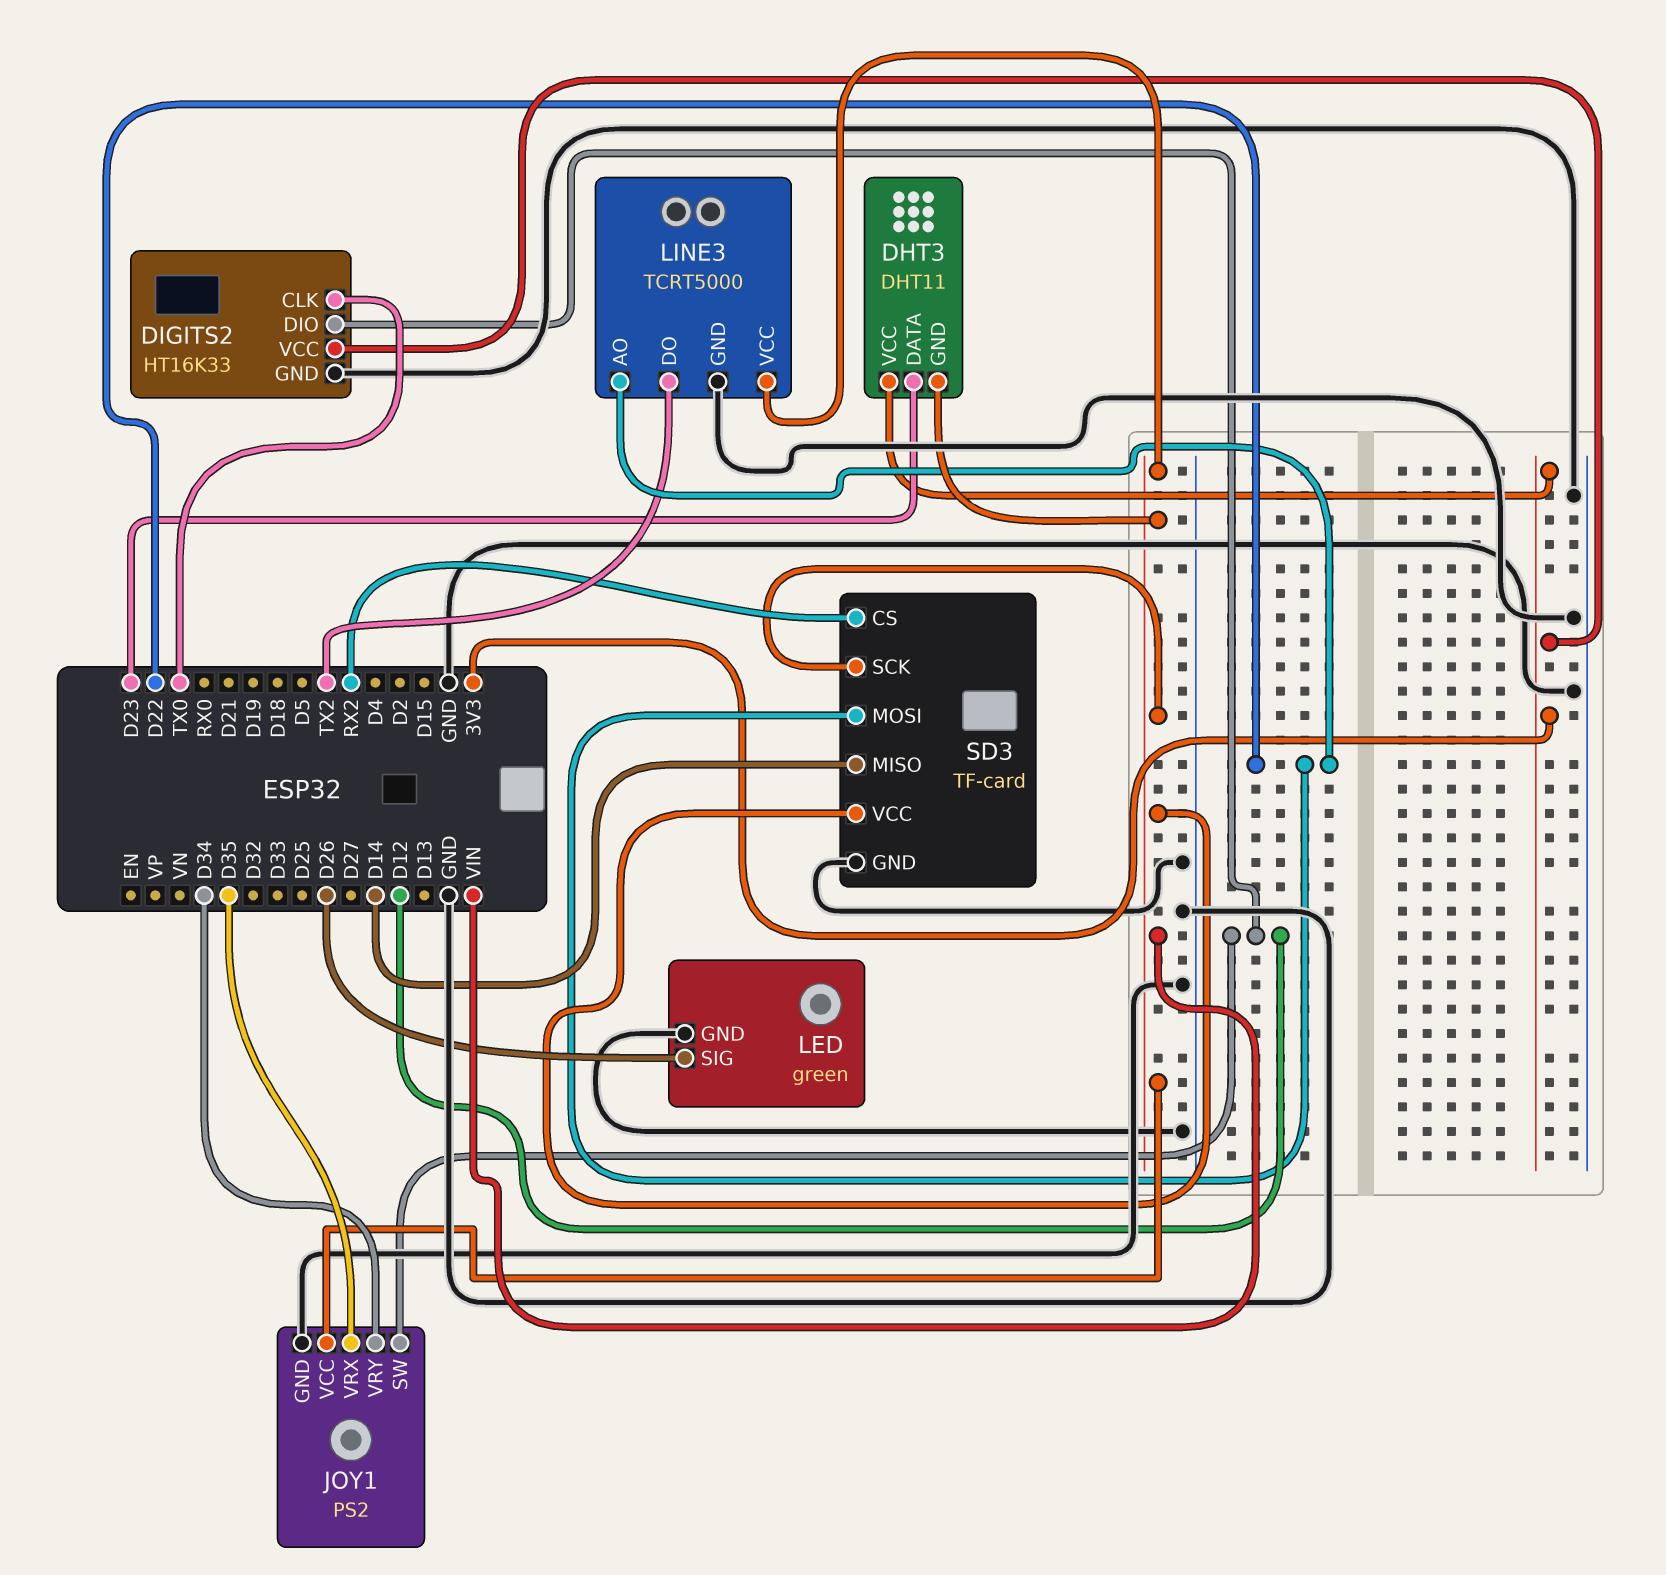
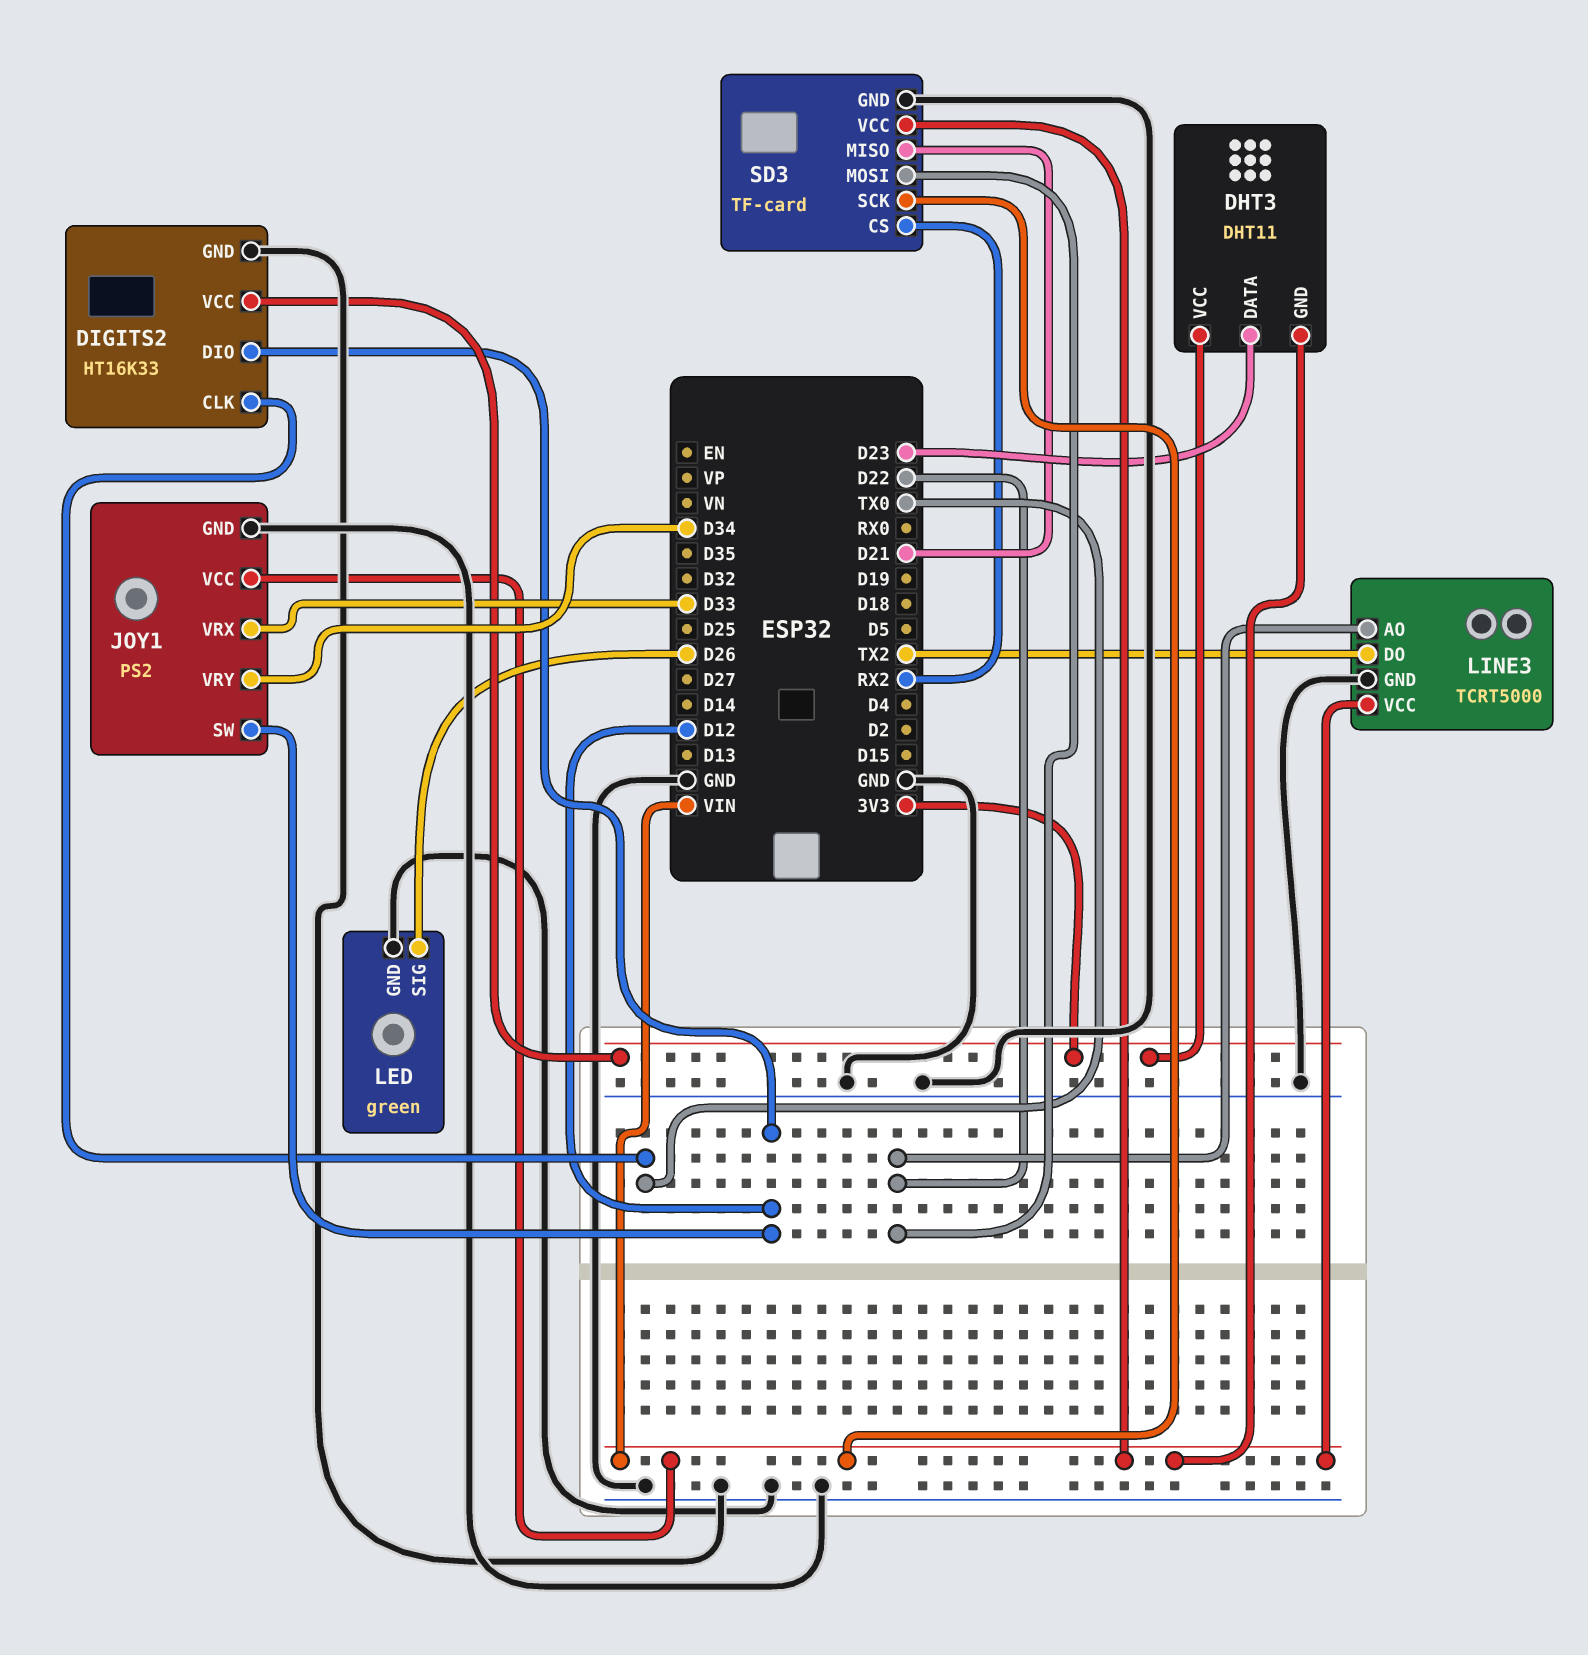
JOY1 pin VRX: D35 -> D33
SD3 pin MISO: D14 -> D21

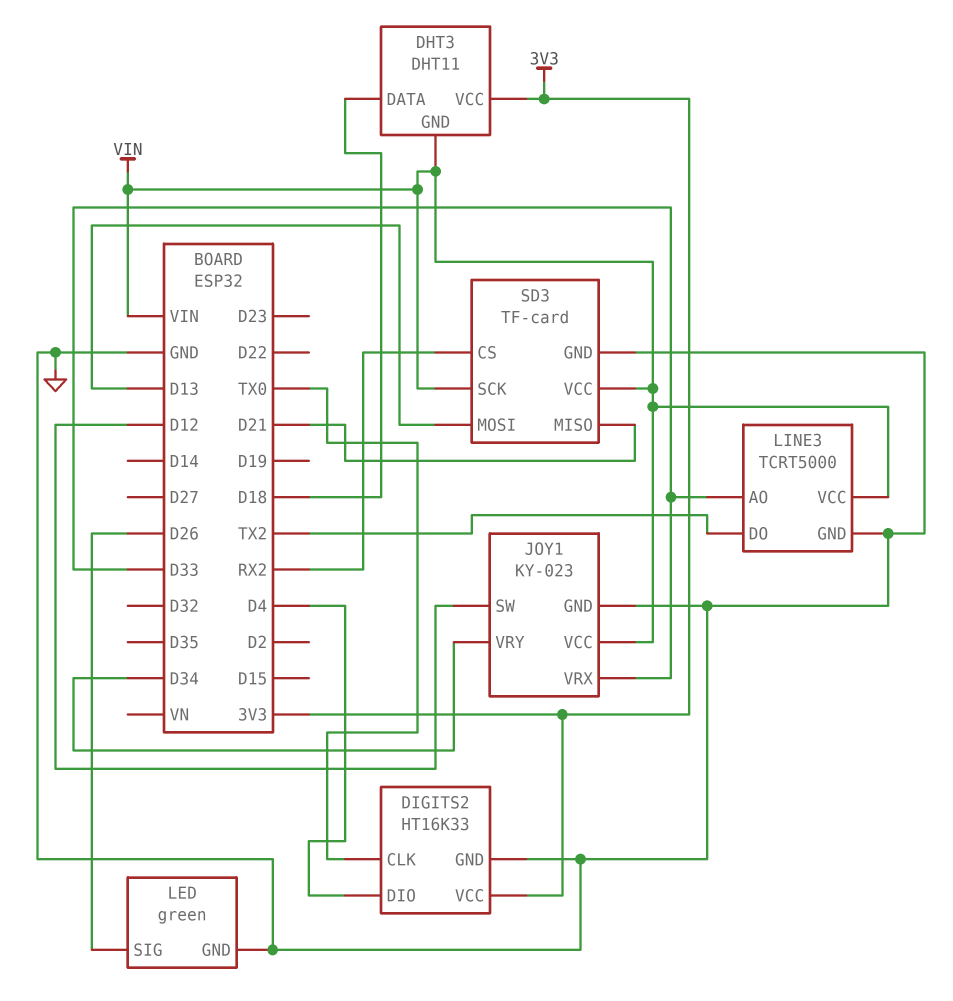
DHT3 pin DATA: D23 -> D18
DIGITS2 pin DIO: D12 -> D4
JOY1: PS2 -> KY-023
LINE3 pin AO: D22 -> D33
SD3 pin MOSI: D22 -> D13

